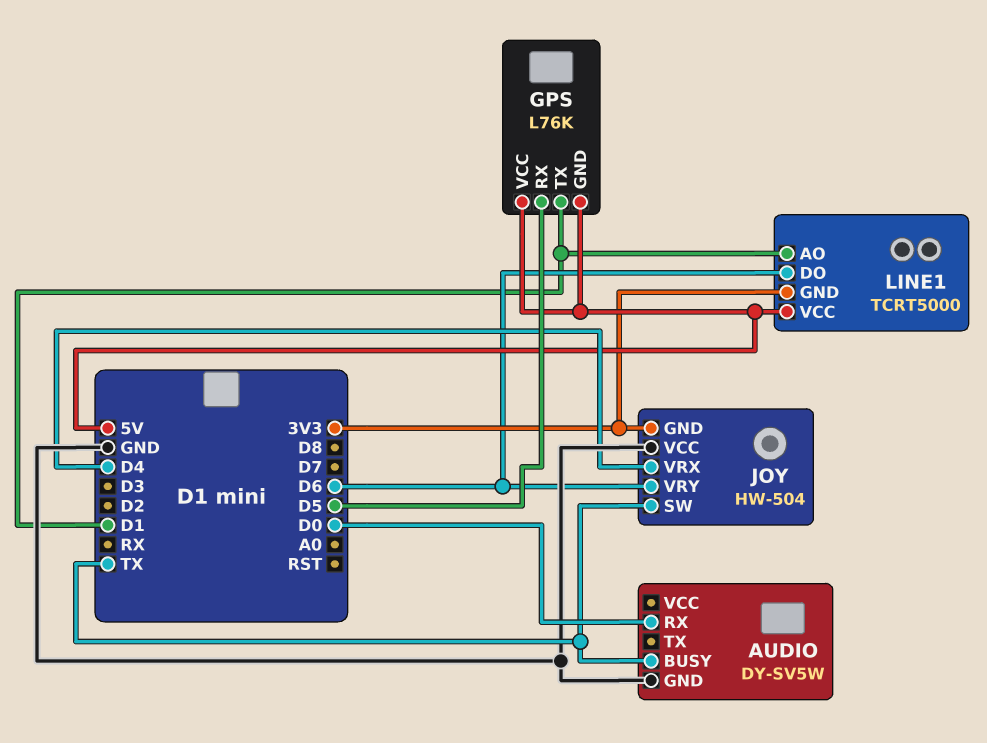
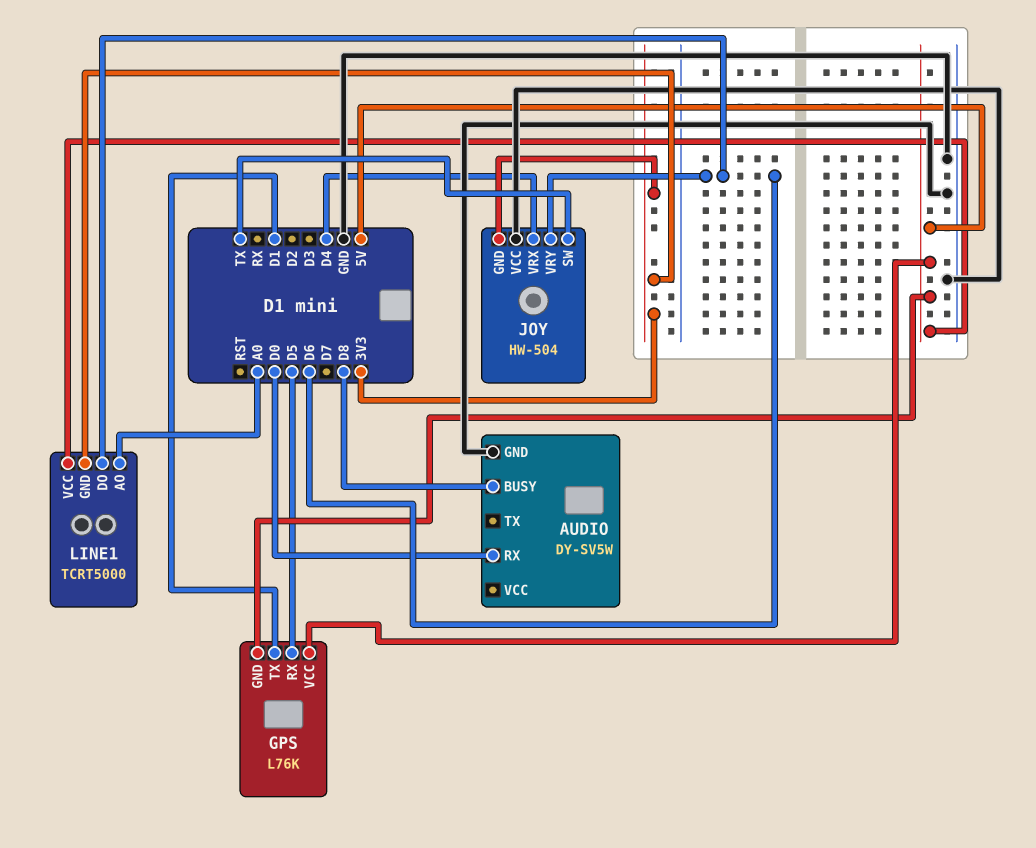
AUDIO pin BUSY: TX -> D8
LINE1 pin AO: D1 -> A0

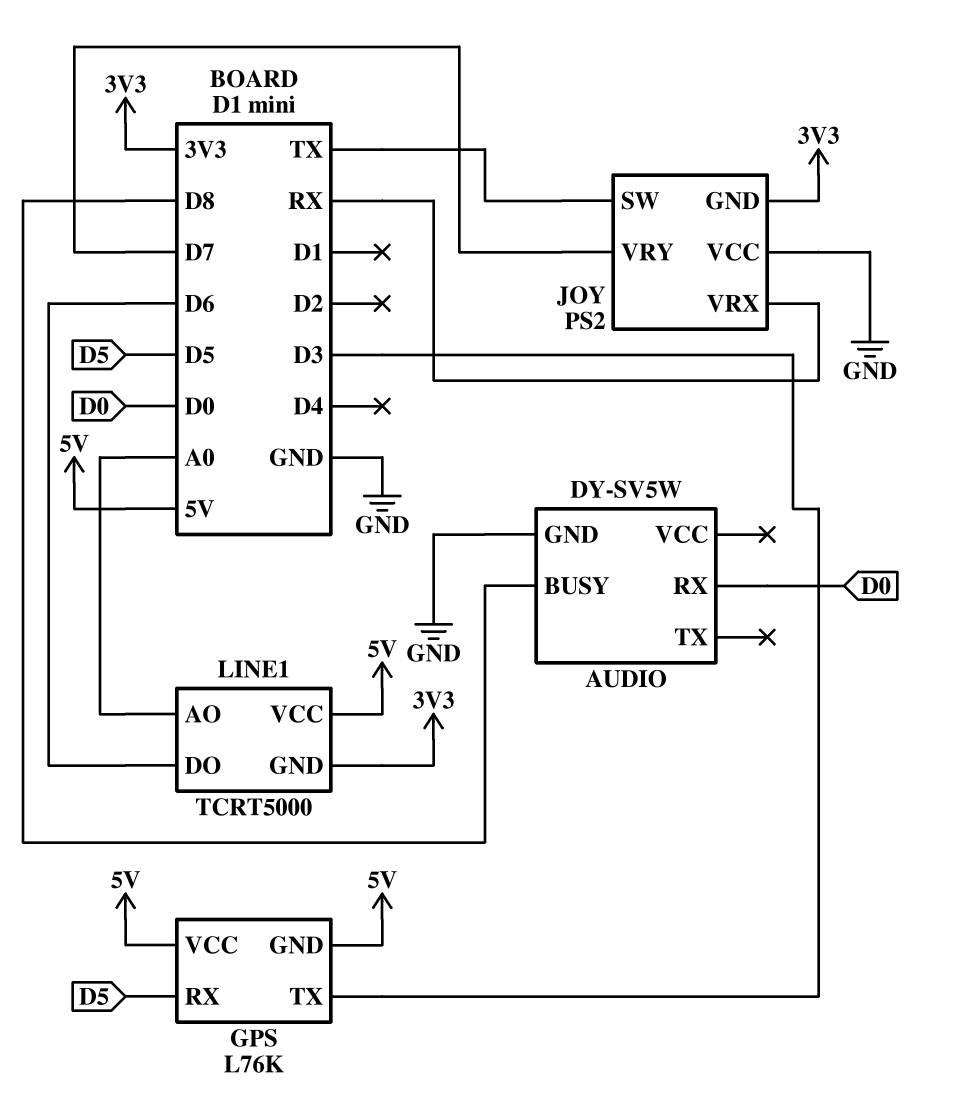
GPS pin TX: D1 -> D3
JOY: HW-504 -> PS2
JOY pin VRX: D4 -> RX
JOY pin VRY: D6 -> D7

